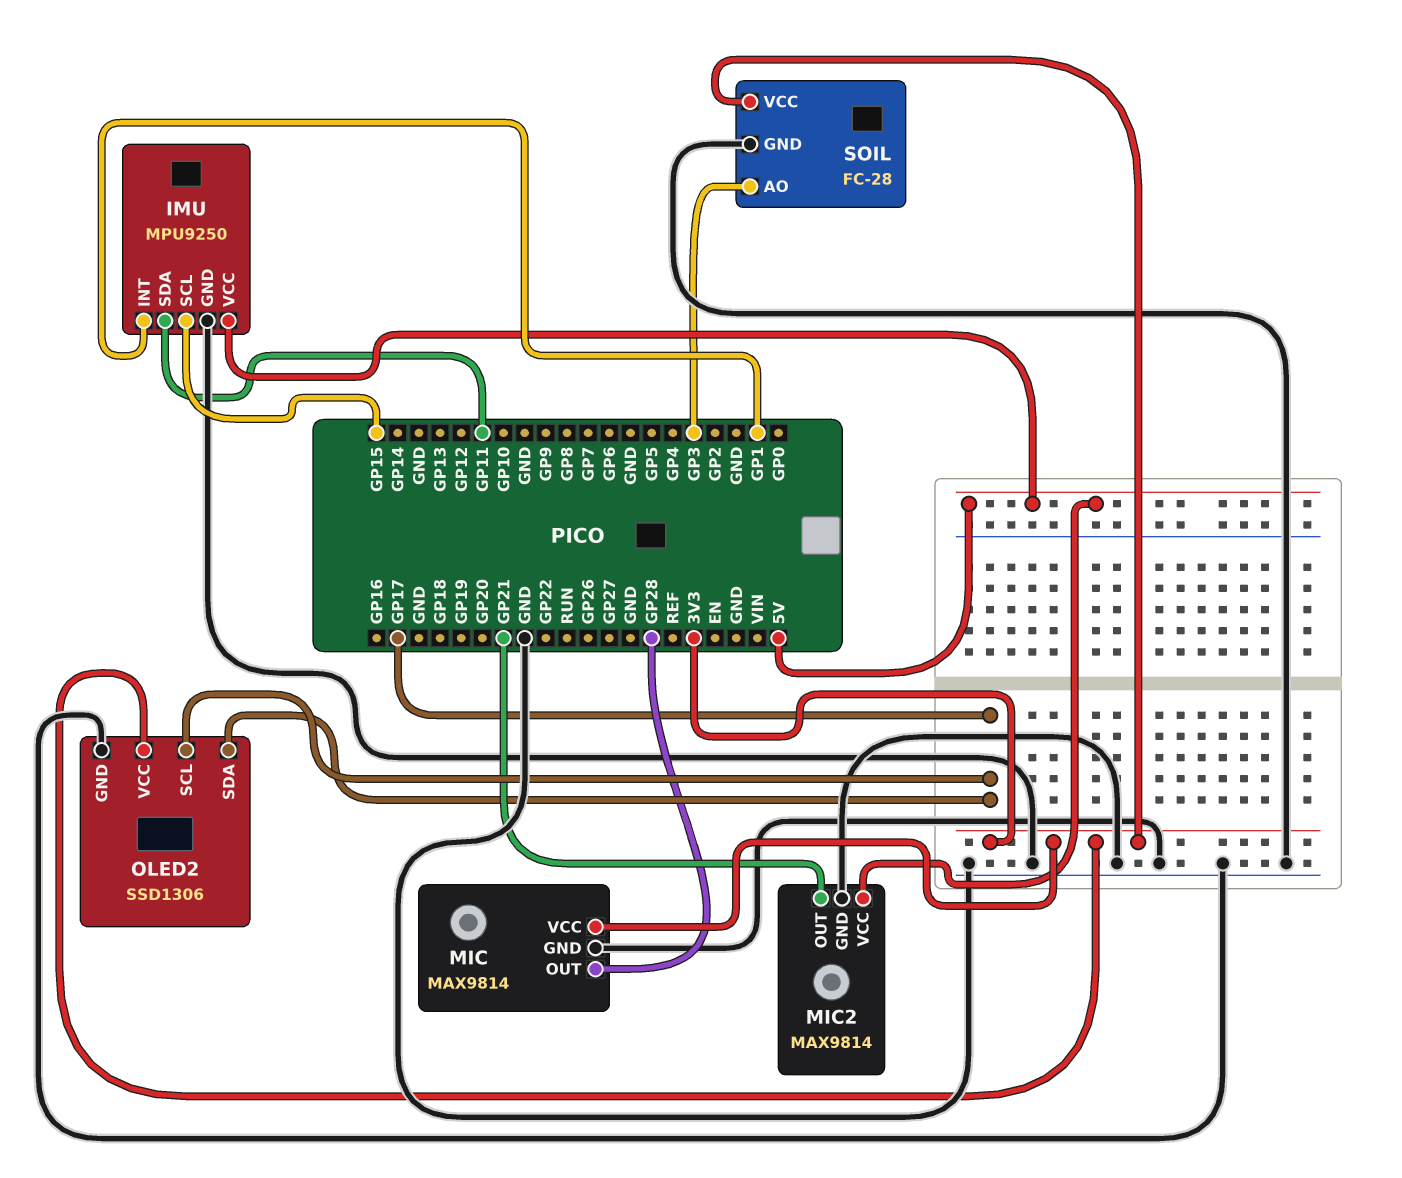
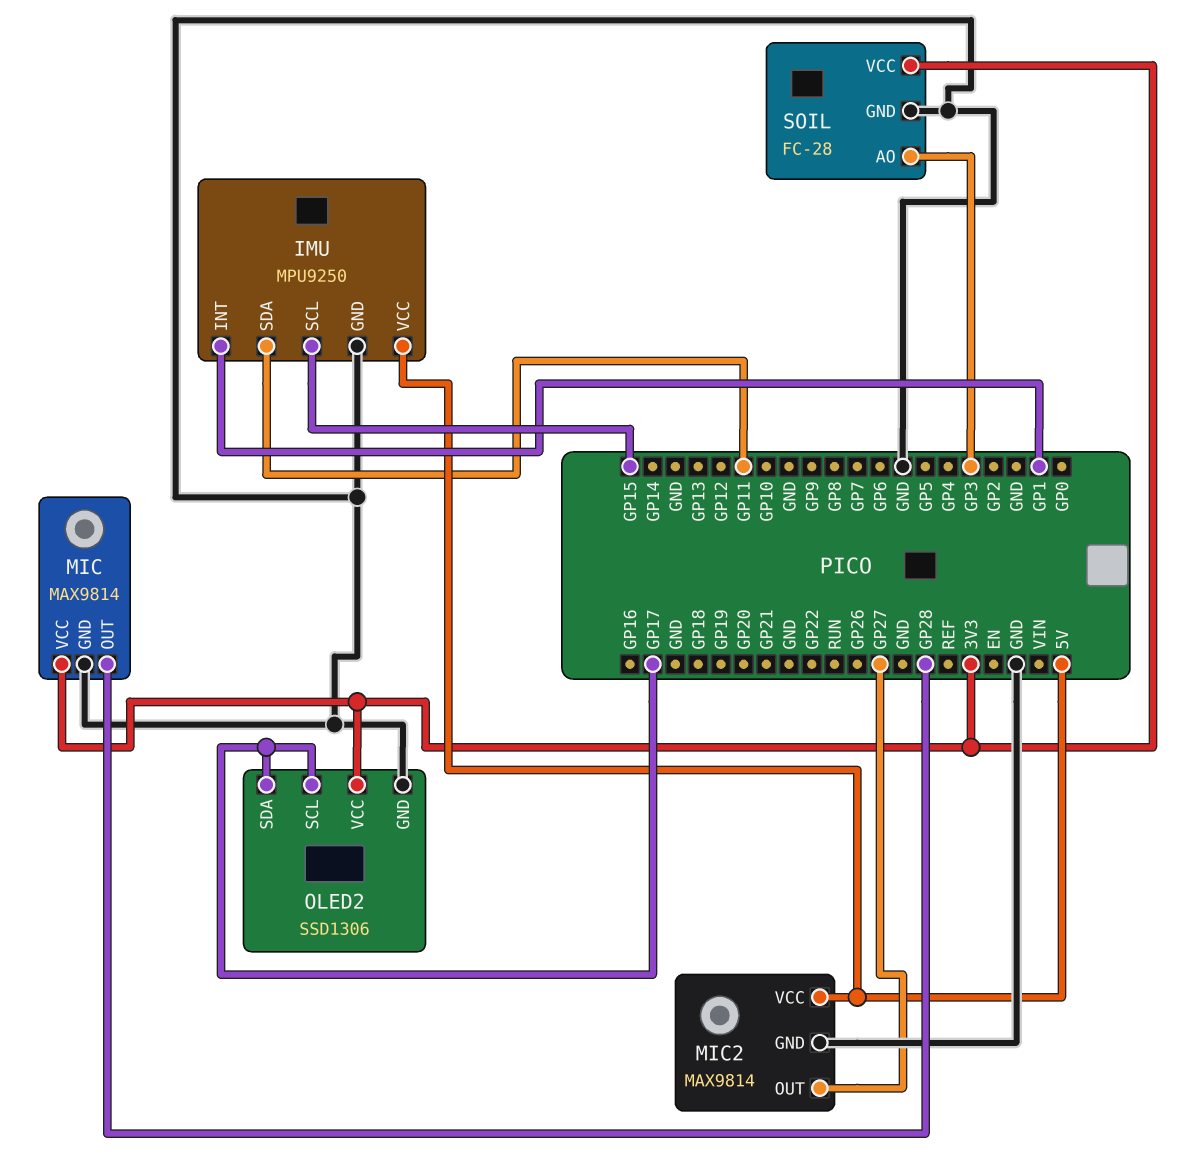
MIC2 pin OUT: GP21 -> GP27

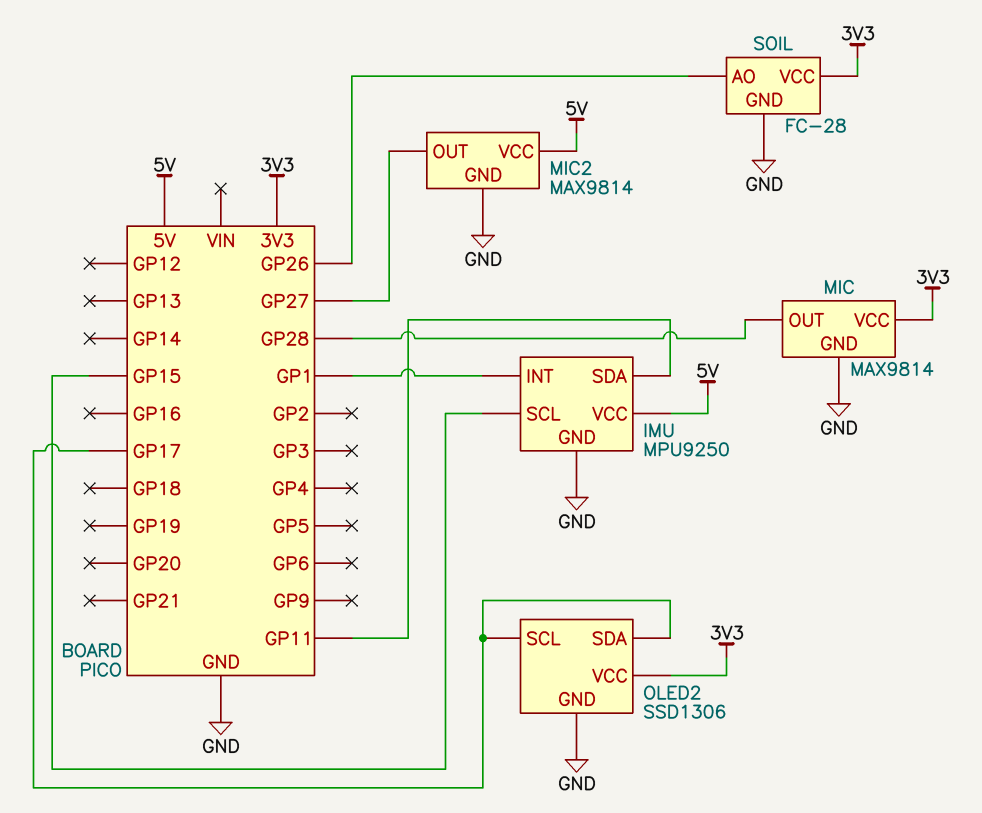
SOIL pin AO: GP3 -> GP26

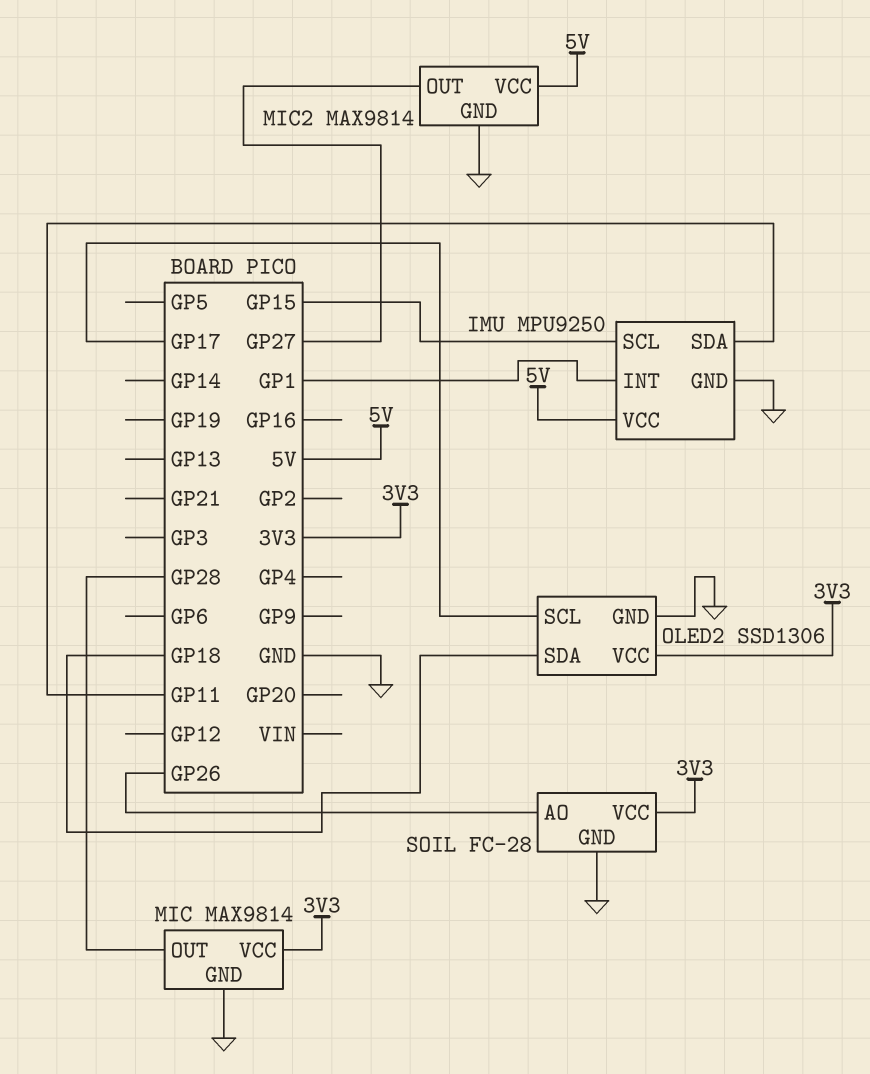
OLED2 pin SDA: GP17 -> GP18

